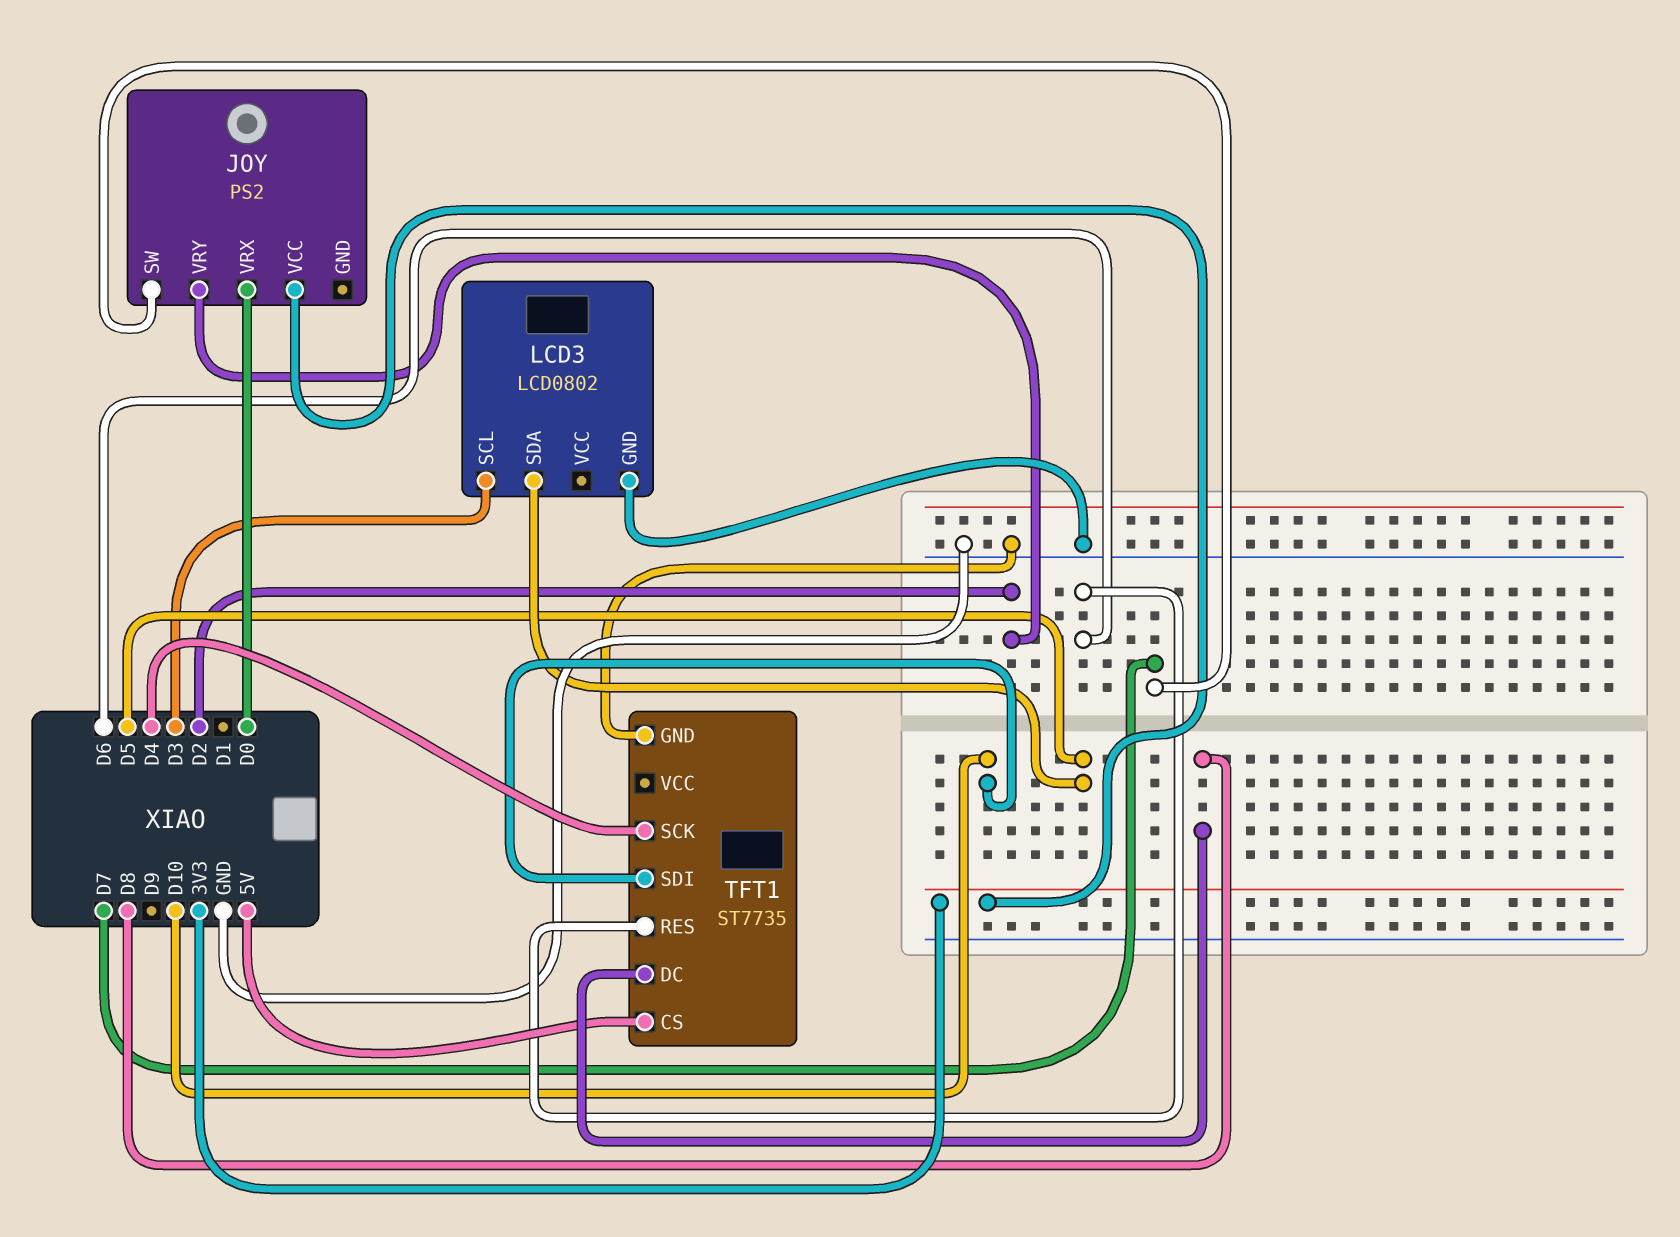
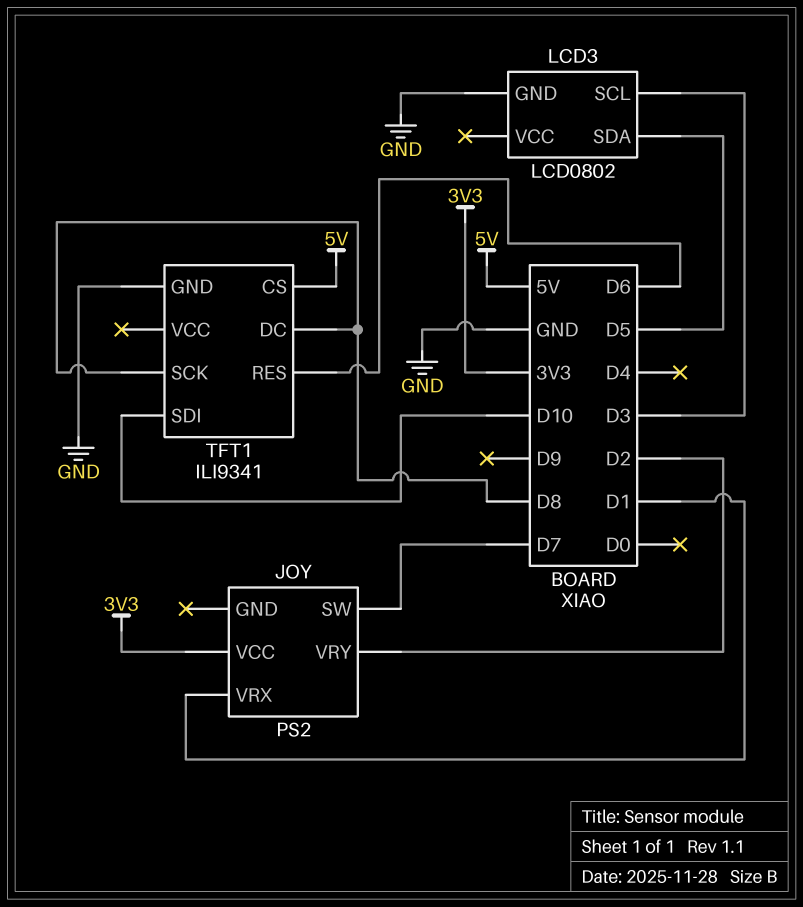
JOY pin VRX: D0 -> D1
TFT1: ST7735 -> ILI9341
TFT1 pin SCK: D4 -> D8

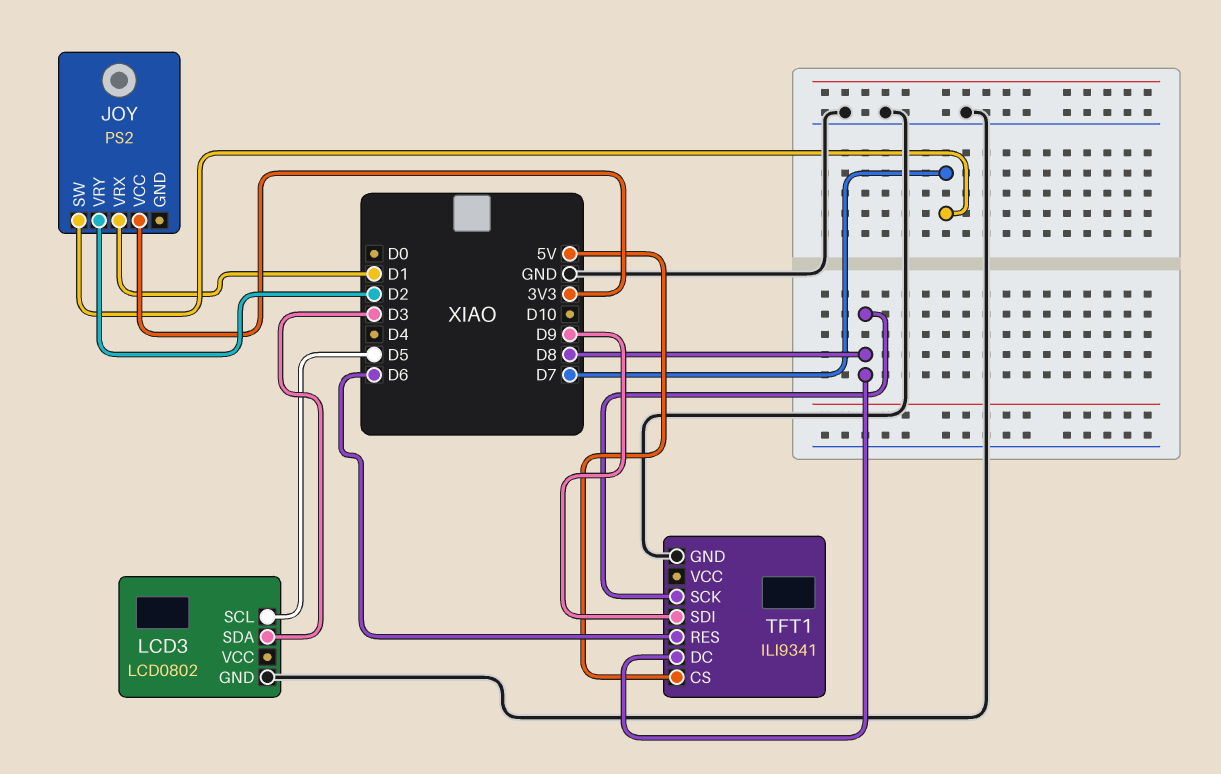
LCD3 pin SCL: D3 -> D5
LCD3 pin SDA: D5 -> D3
TFT1 pin SDI: D10 -> D9

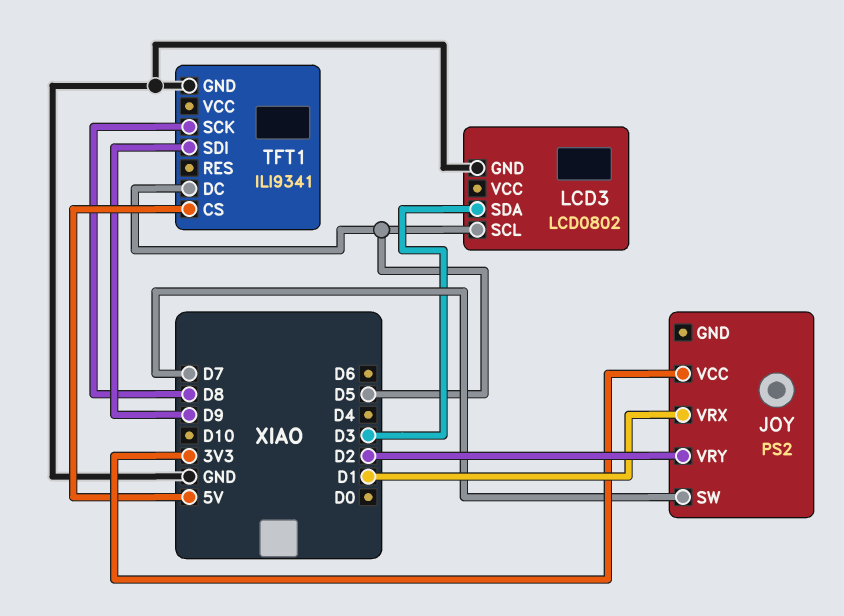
TFT1 pin DC: D8 -> D5
TFT1 pin RES: D6 -> none

